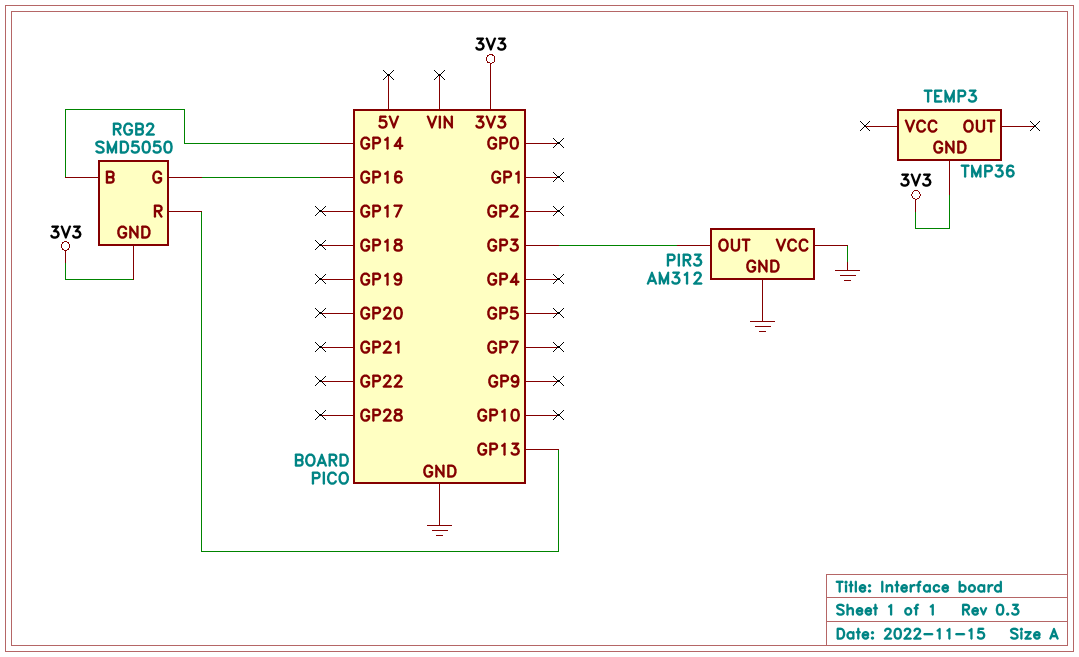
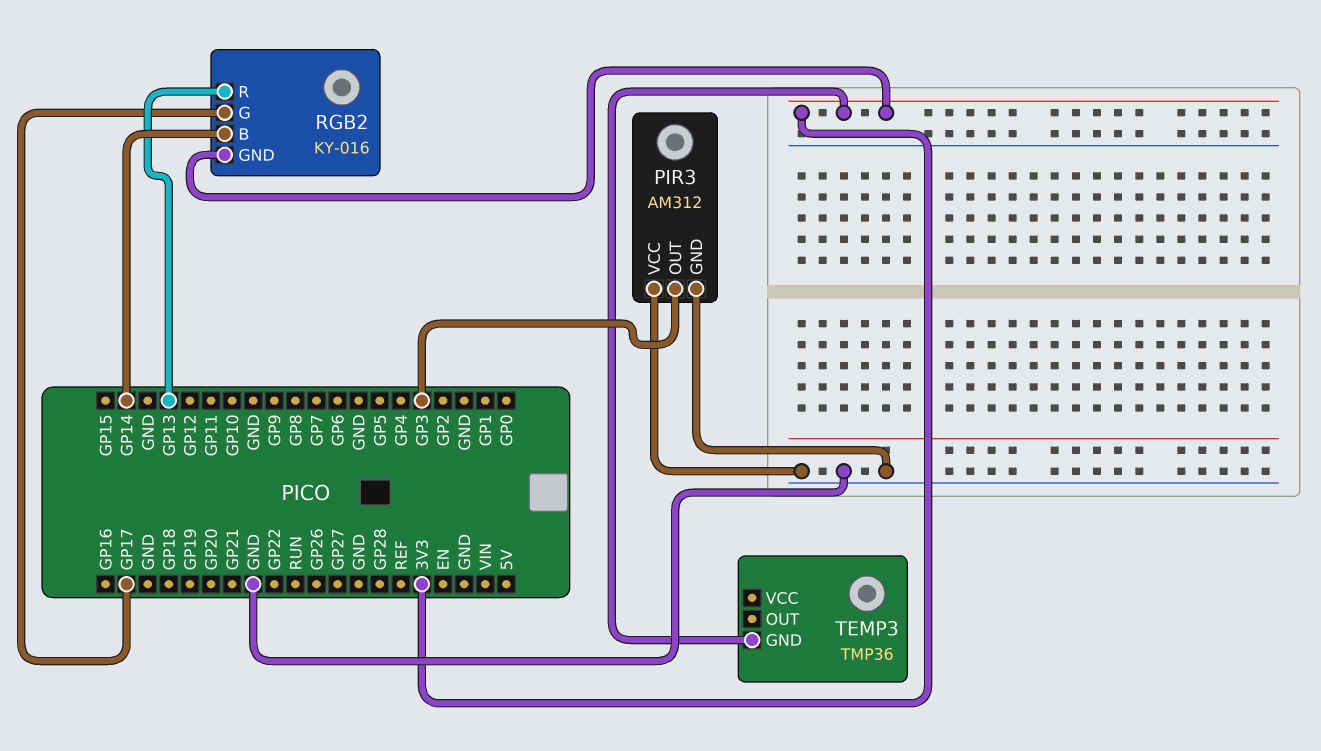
RGB2: SMD5050 -> KY-016
RGB2 pin G: GP16 -> GP17

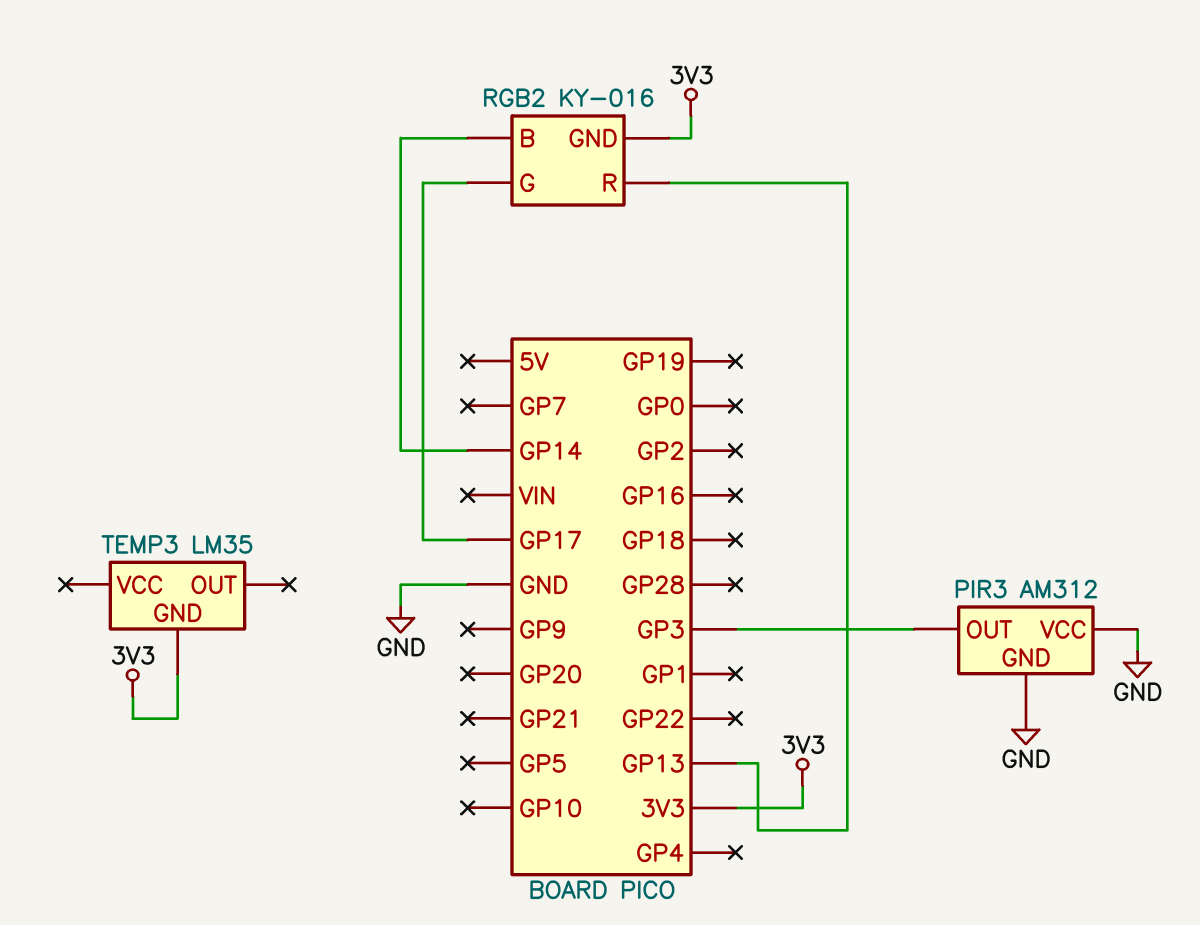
TEMP3: TMP36 -> LM35

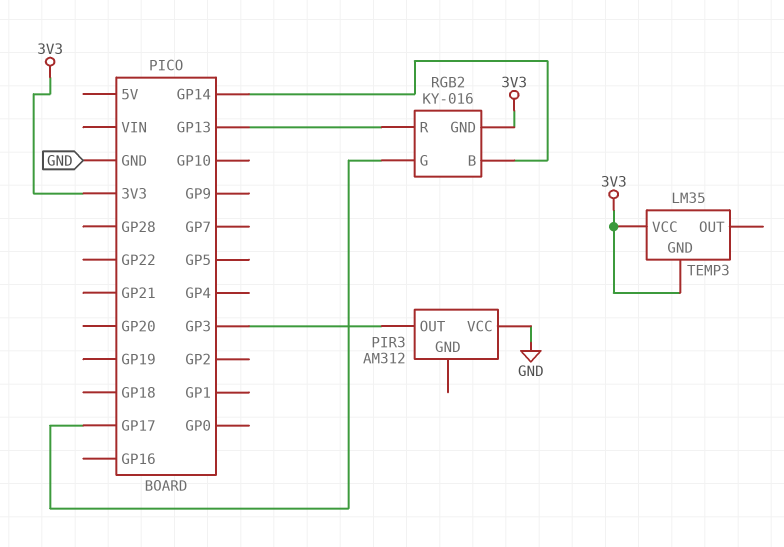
PIR3 pin GND: GND -> none
TEMP3 pin VCC: none -> 3V3

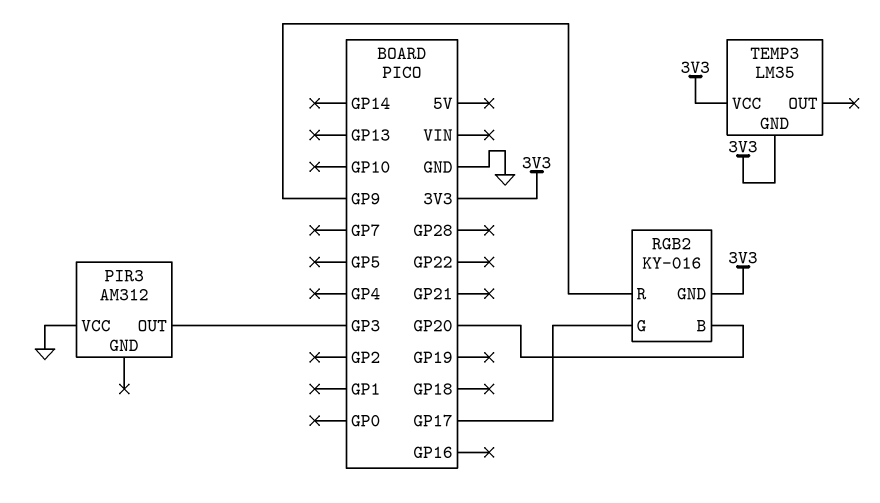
RGB2 pin B: GP14 -> GP20
RGB2 pin R: GP13 -> GP9

